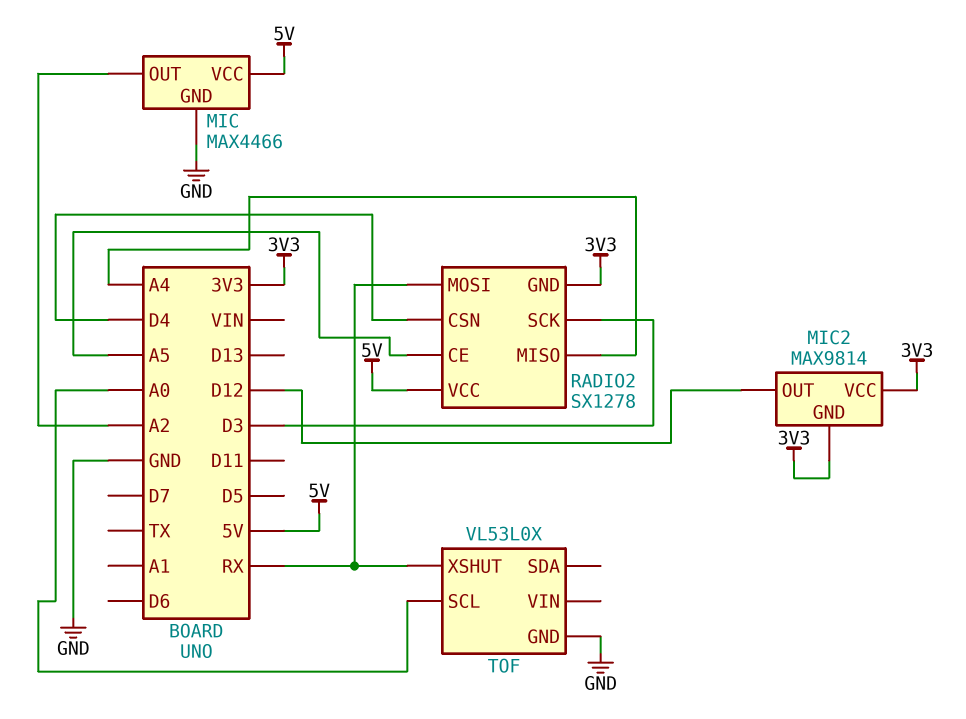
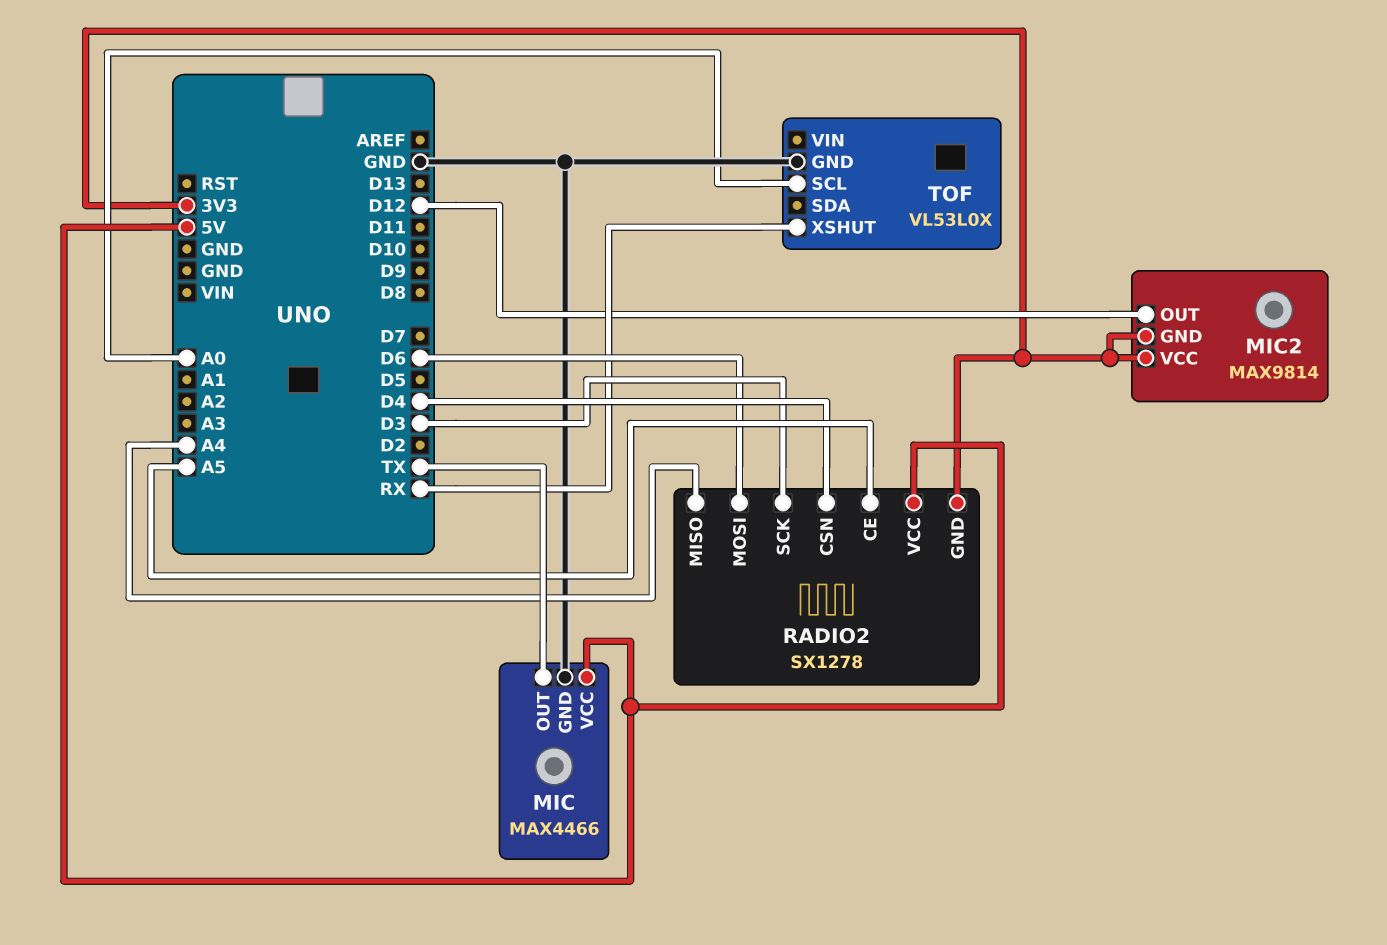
MIC pin OUT: A2 -> TX
RADIO2 pin MOSI: RX -> D6

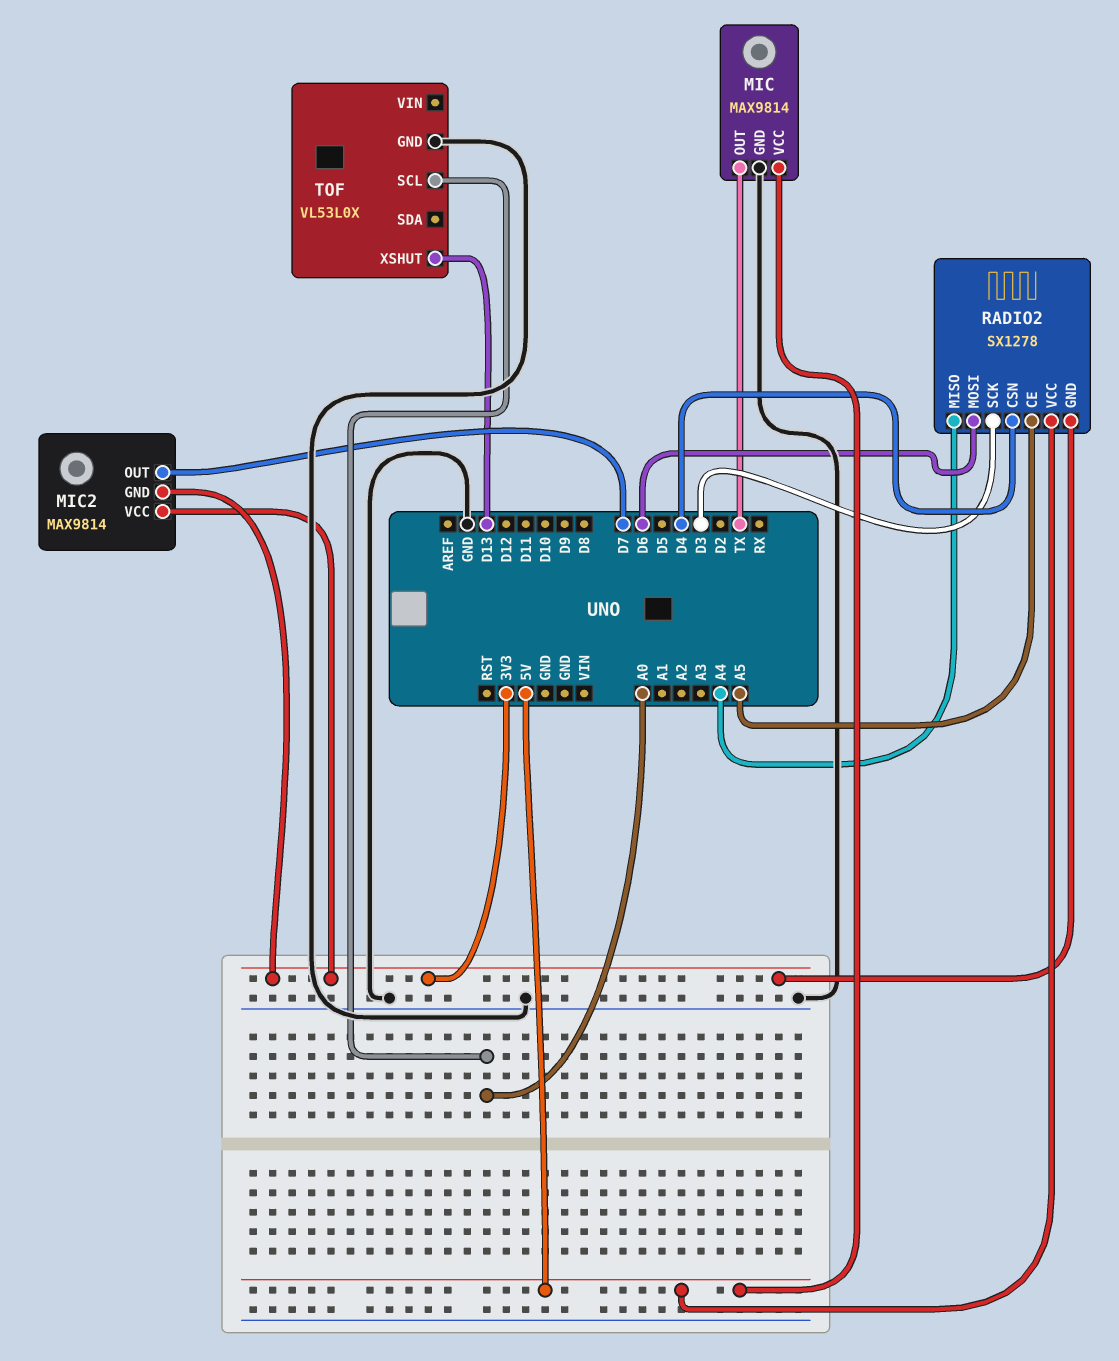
MIC: MAX4466 -> MAX9814
MIC2 pin OUT: D12 -> D7
TOF pin XSHUT: RX -> D13

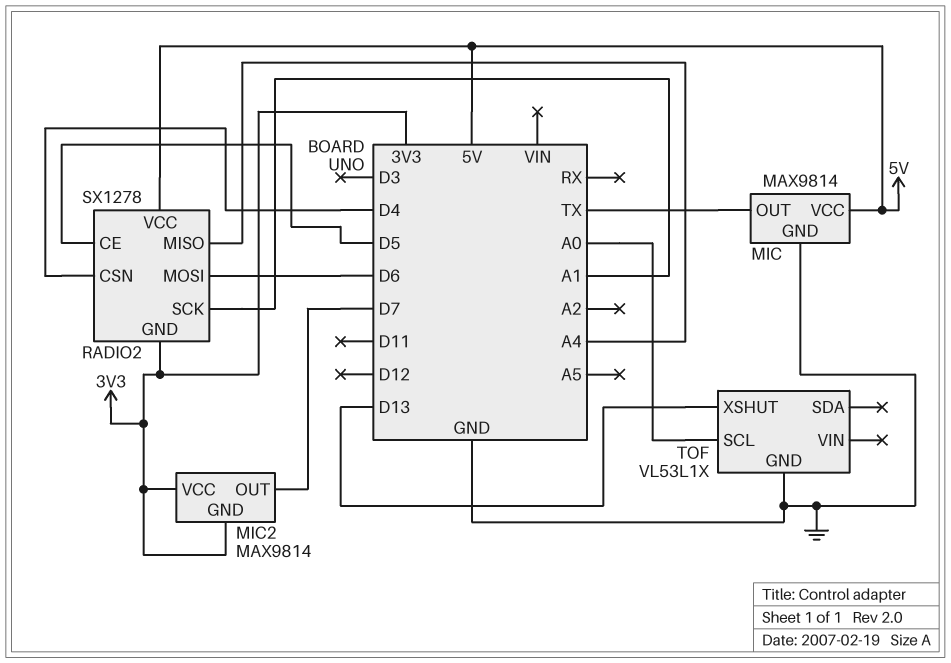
RADIO2 pin CE: A5 -> D5
RADIO2 pin SCK: D3 -> A1
TOF: VL53L0X -> VL53L1X

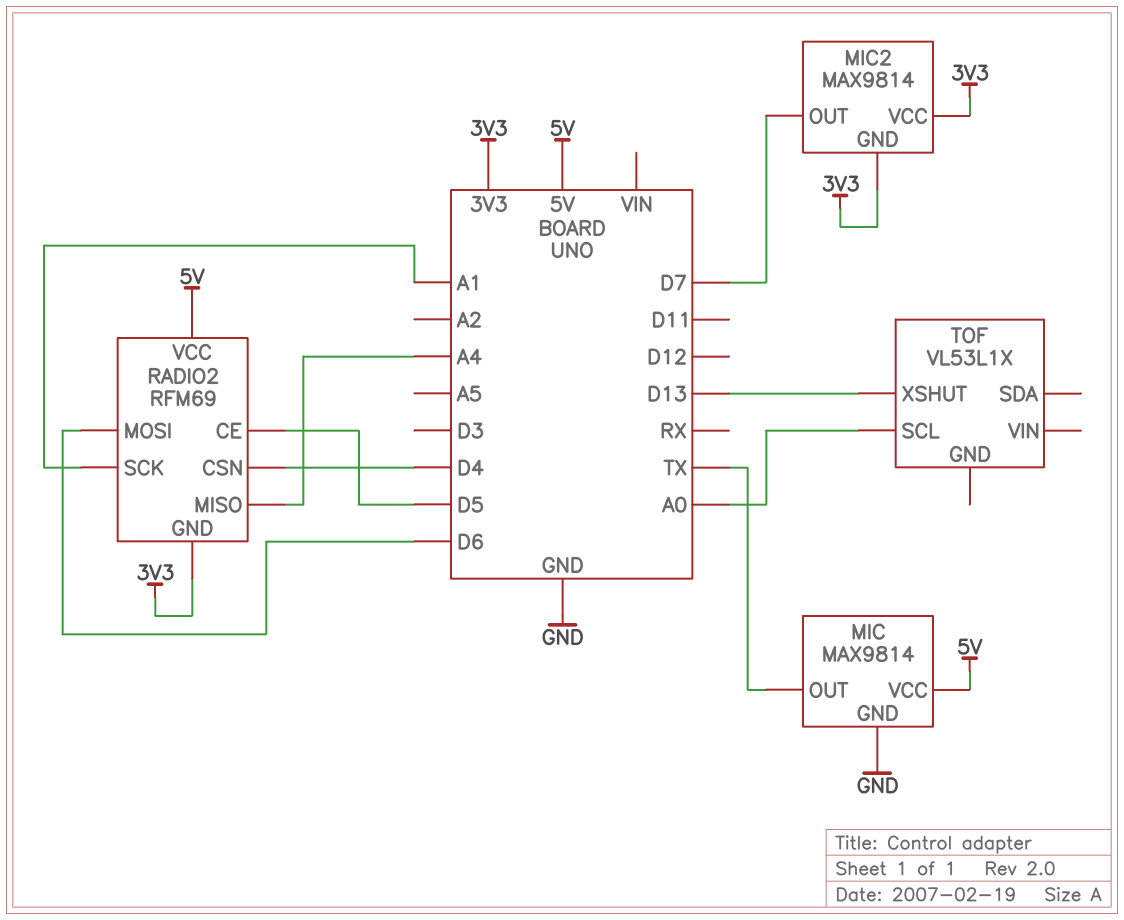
RADIO2: SX1278 -> RFM69
TOF pin GND: GND -> none

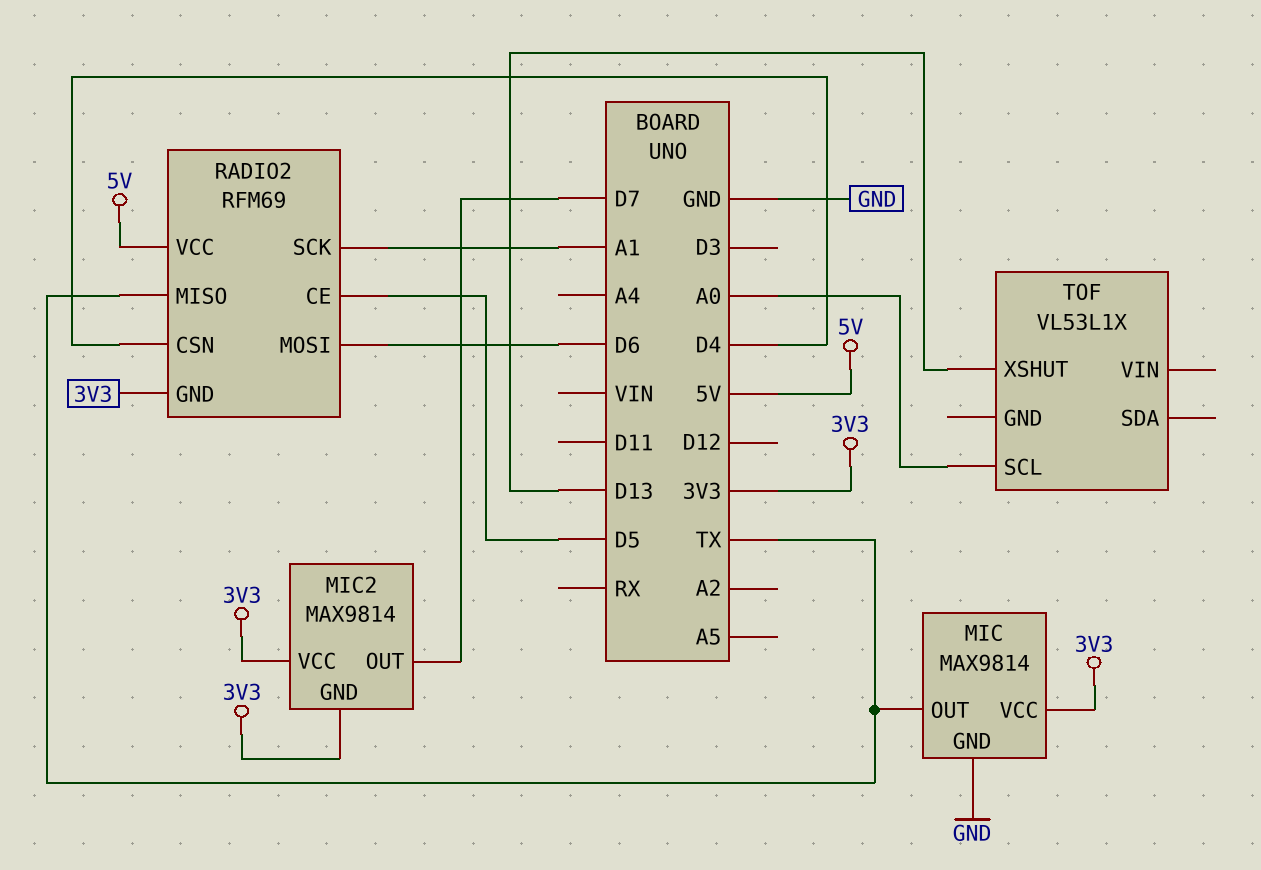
MIC pin VCC: 5V -> 3V3
RADIO2 pin MISO: A4 -> TX

